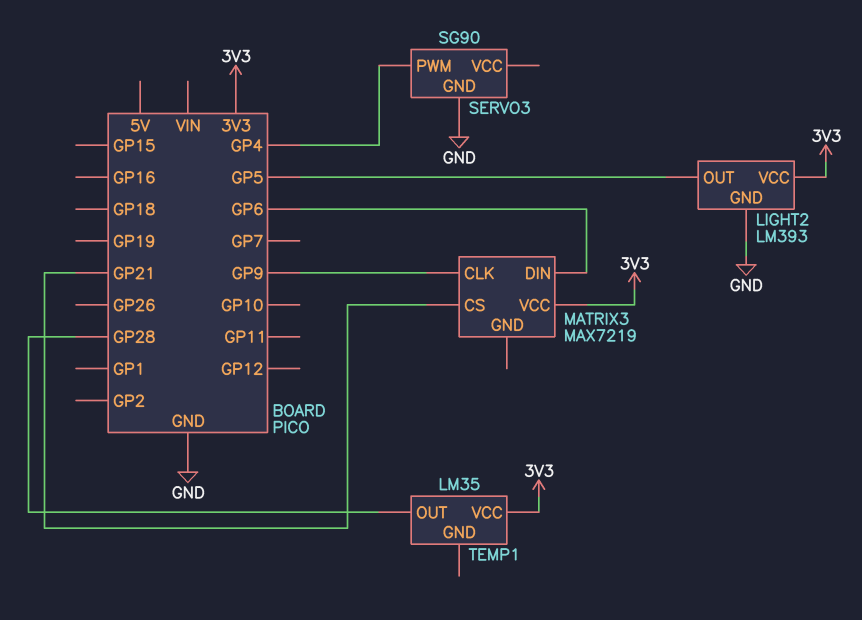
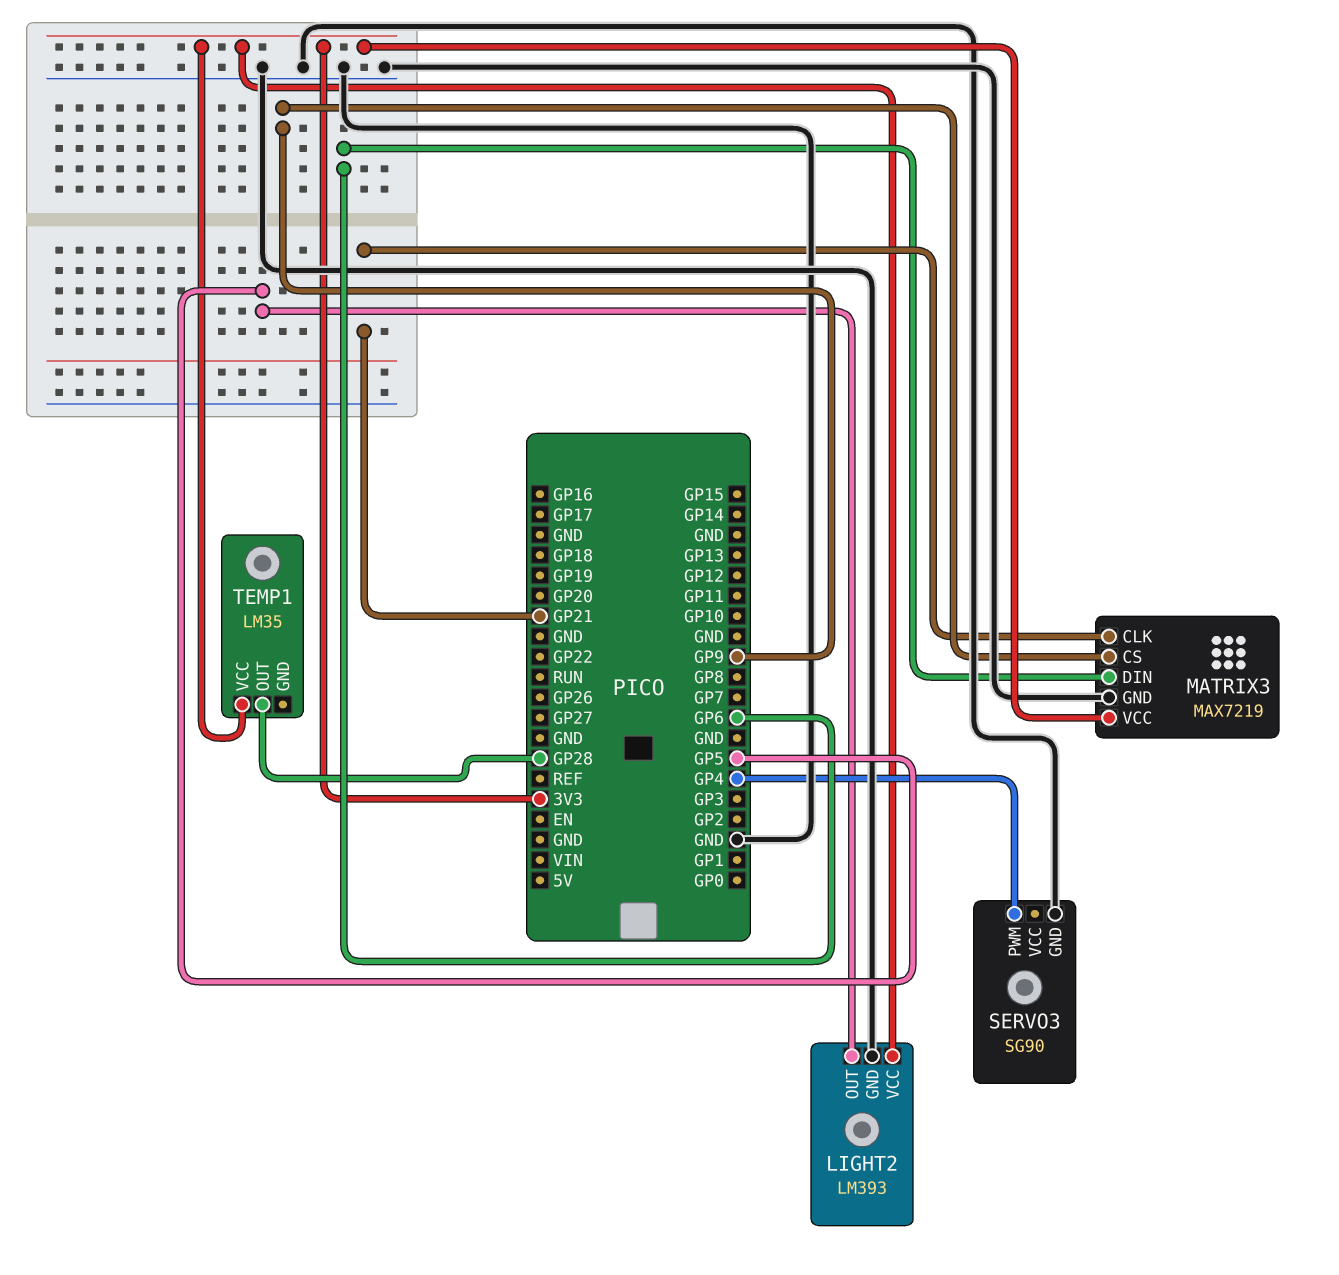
MATRIX3 pin CLK: GP9 -> GP21
MATRIX3 pin CS: GP21 -> GP9
MATRIX3 pin GND: none -> GND

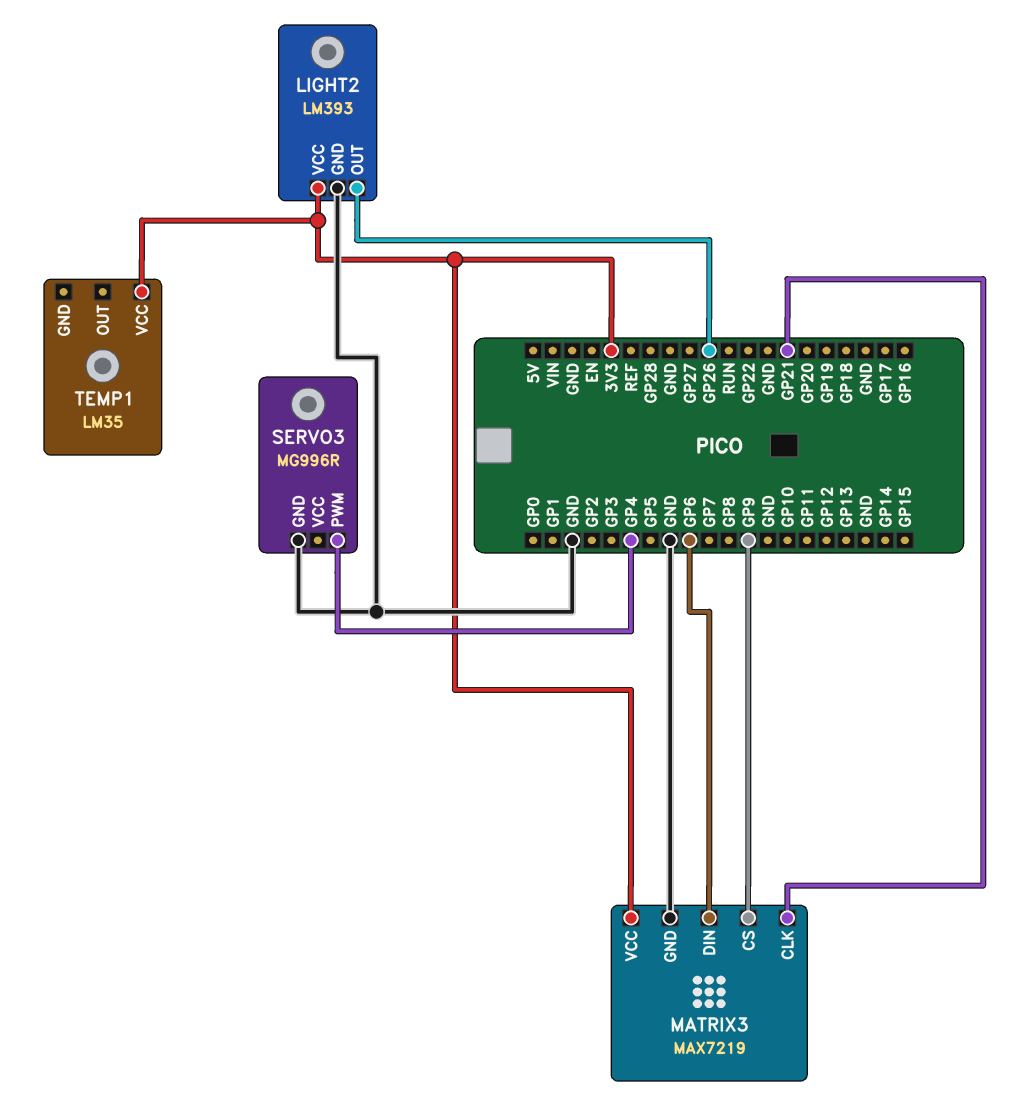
LIGHT2 pin OUT: GP5 -> GP26
SERVO3: SG90 -> MG996R
TEMP1 pin OUT: GP28 -> none

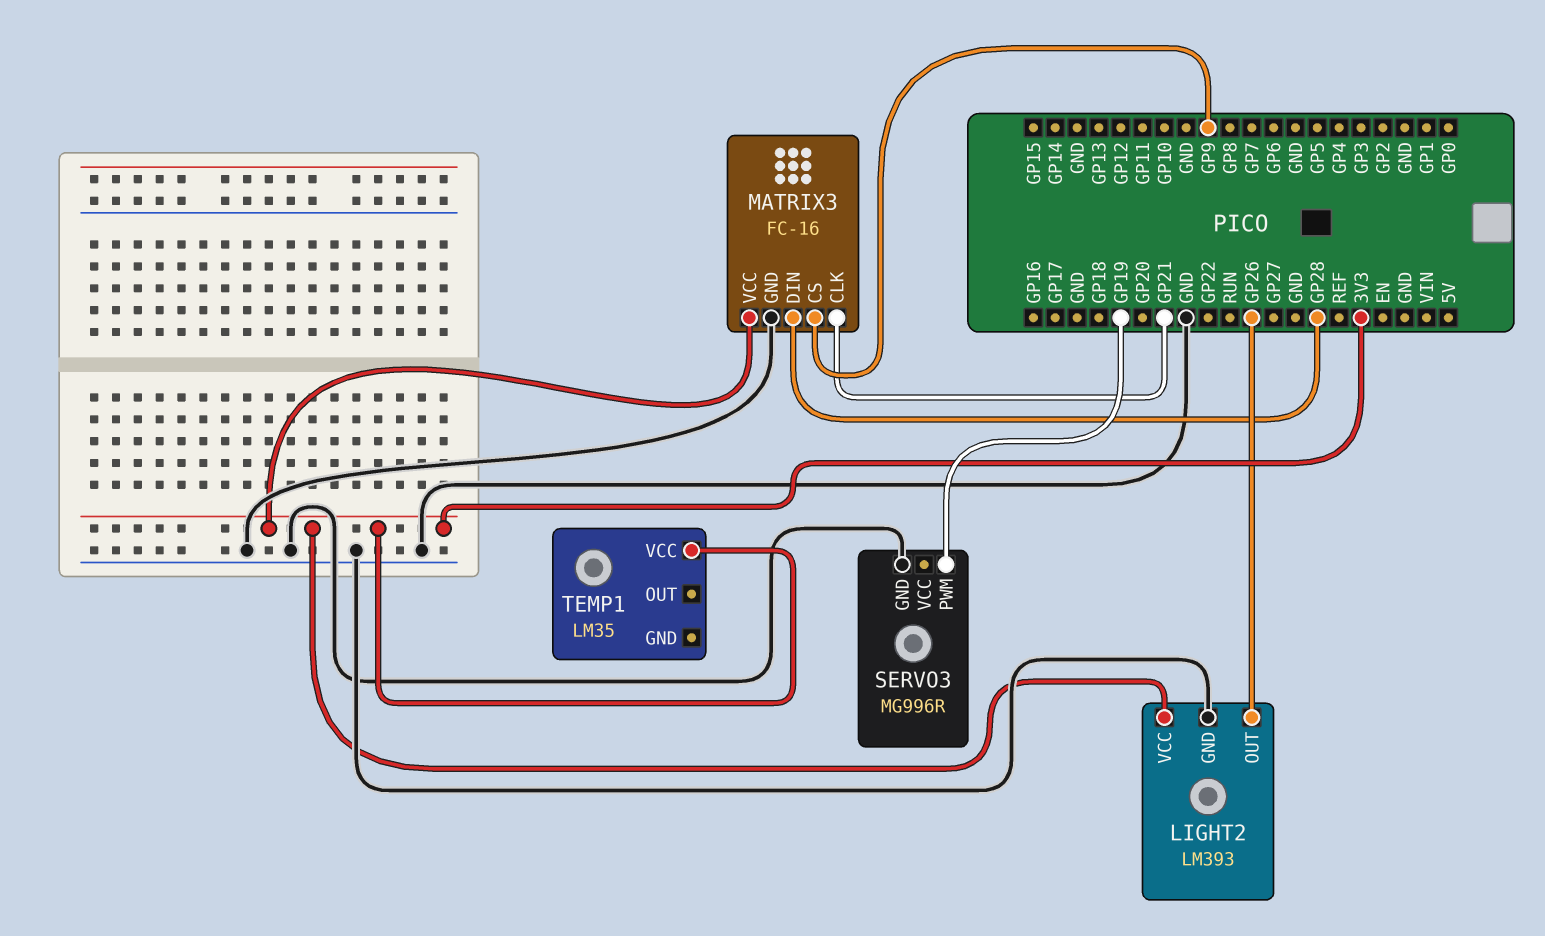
MATRIX3: MAX7219 -> FC-16
MATRIX3 pin DIN: GP6 -> GP28
SERVO3 pin PWM: GP4 -> GP19

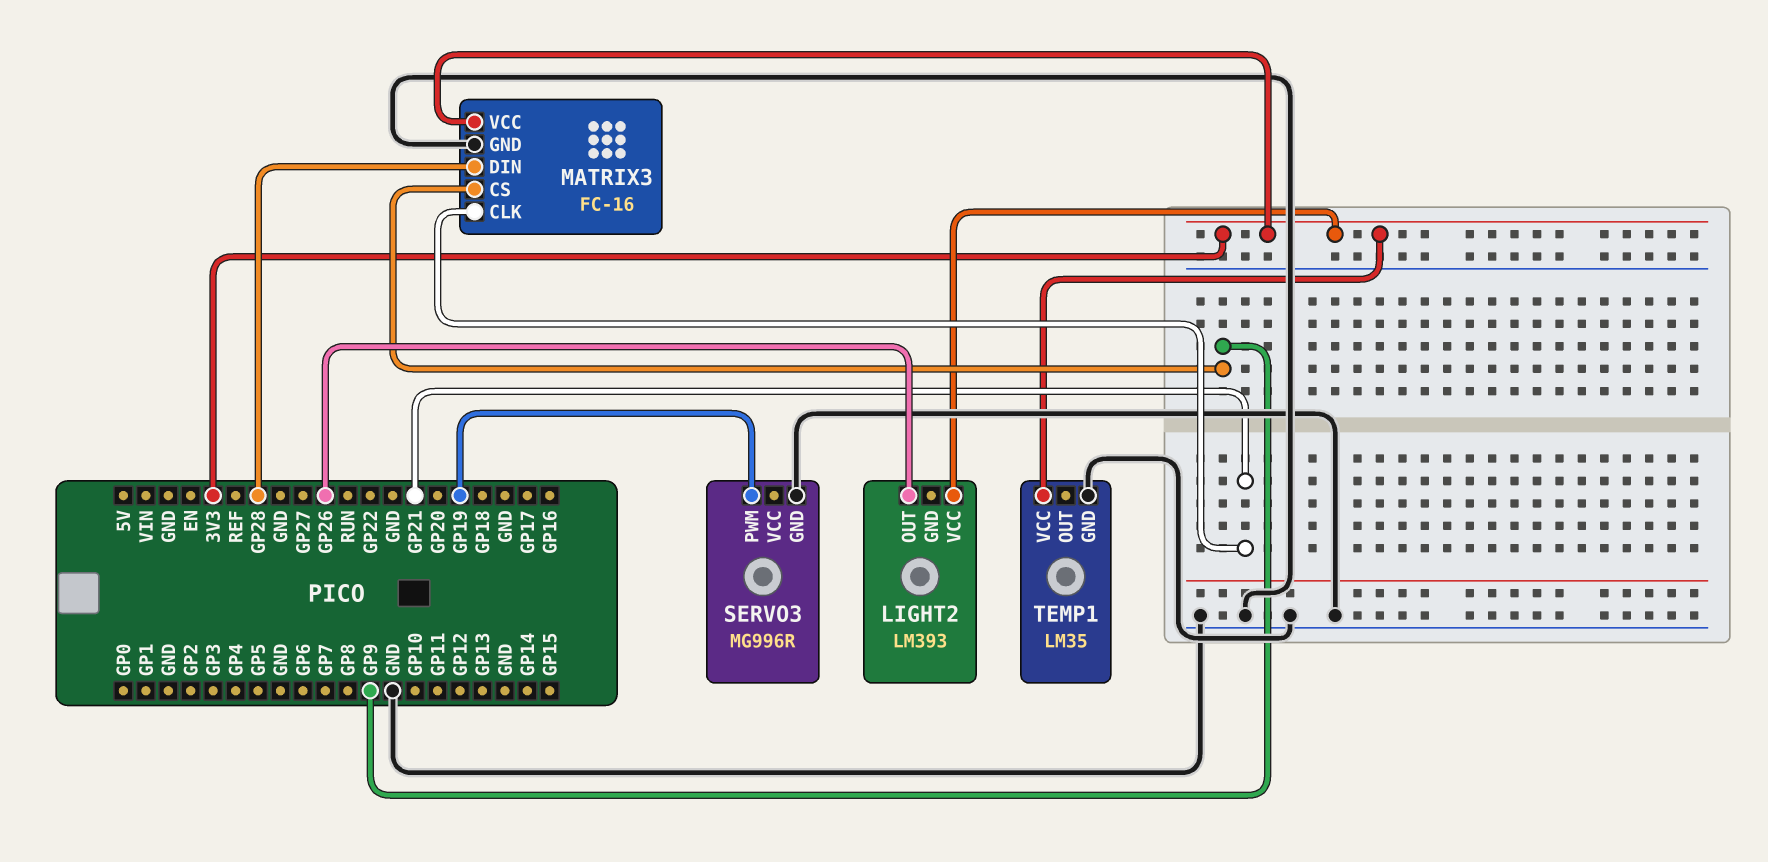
LIGHT2 pin GND: GND -> none
TEMP1 pin GND: none -> GND

